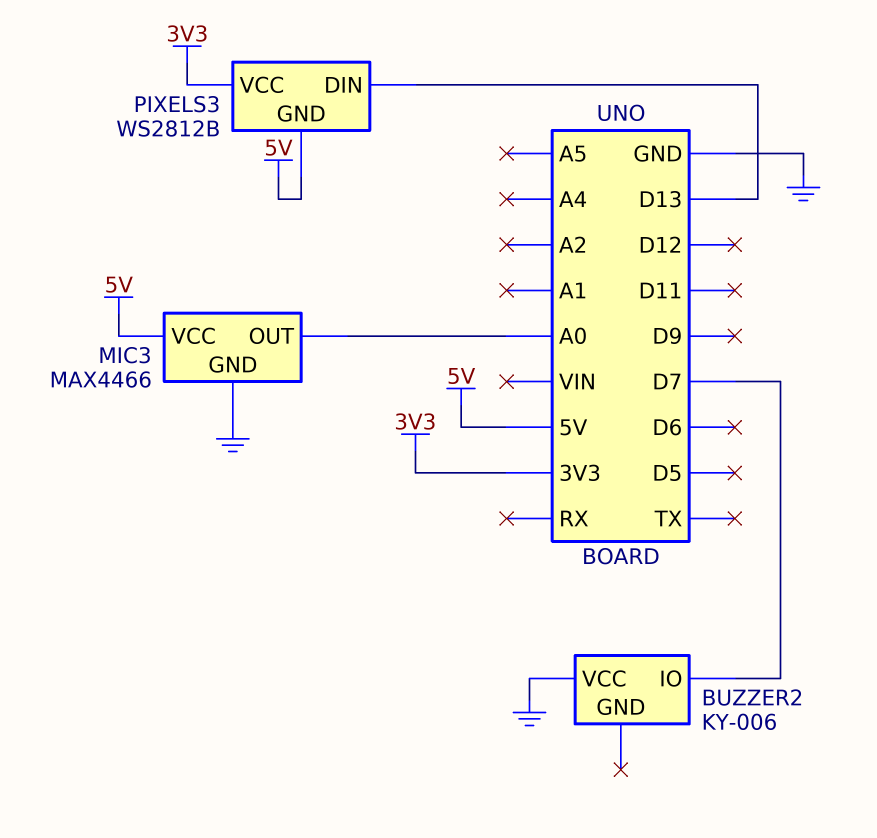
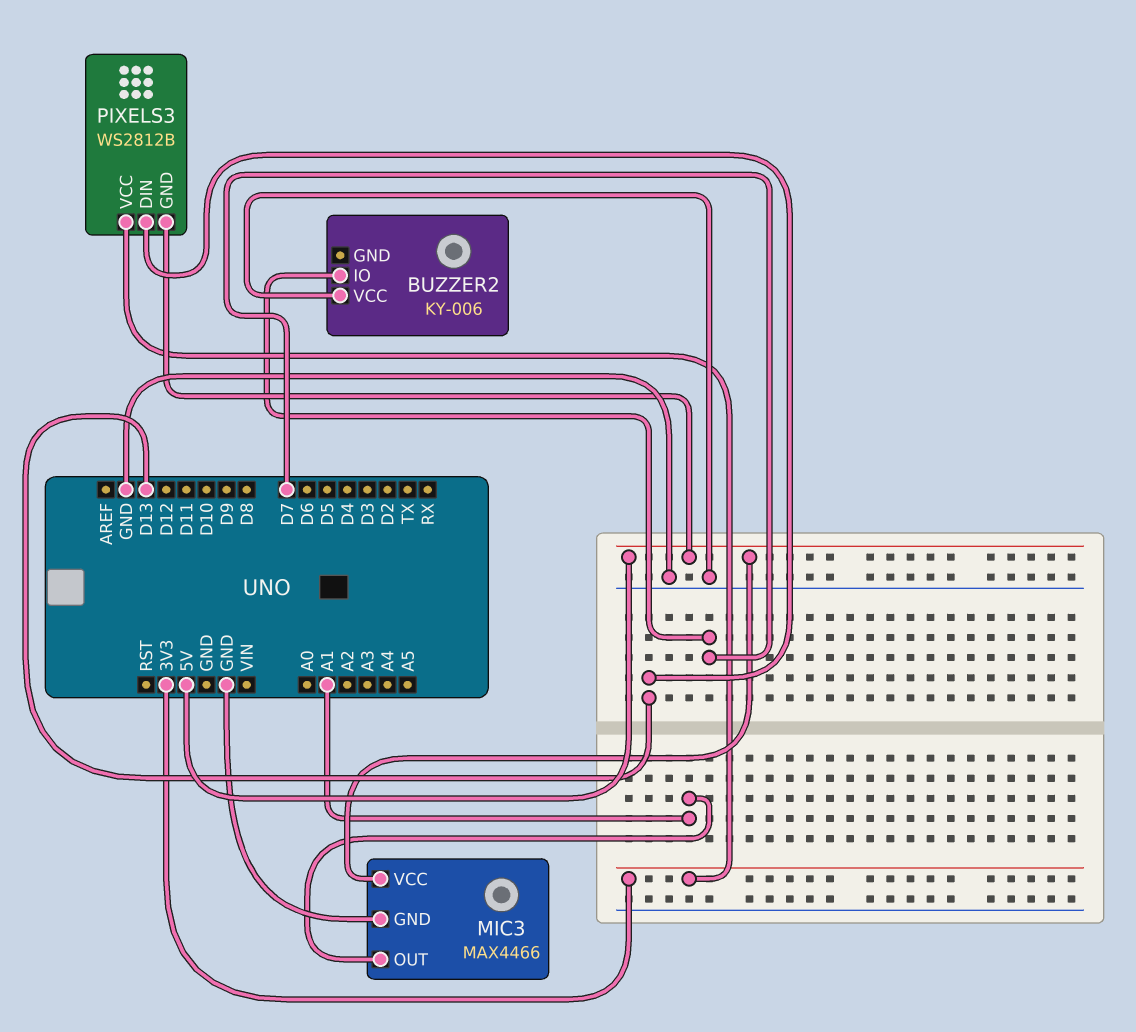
MIC3 pin OUT: A0 -> A1

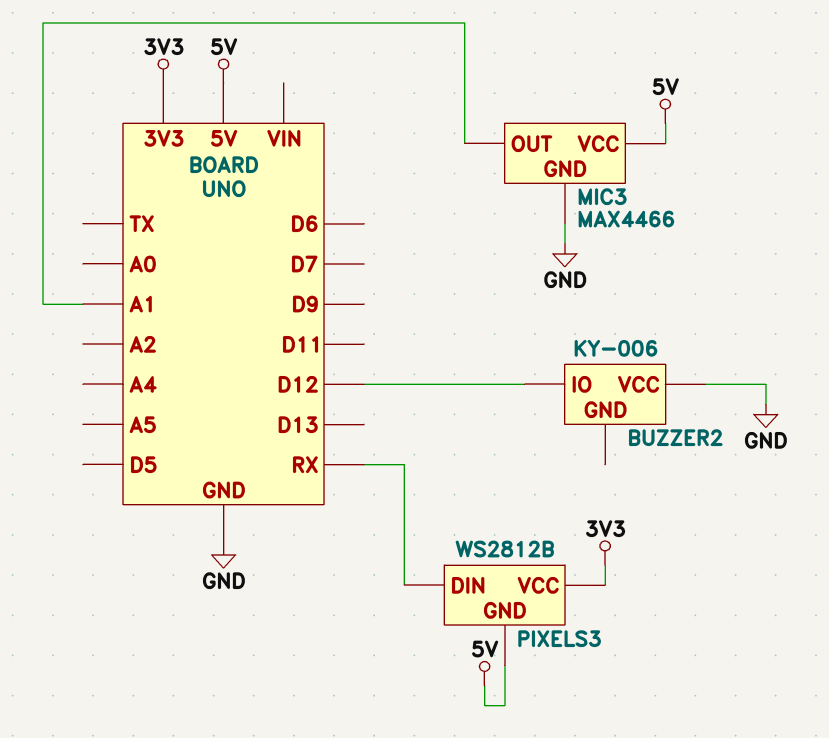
BUZZER2 pin IO: D7 -> D12
PIXELS3 pin DIN: D13 -> RX

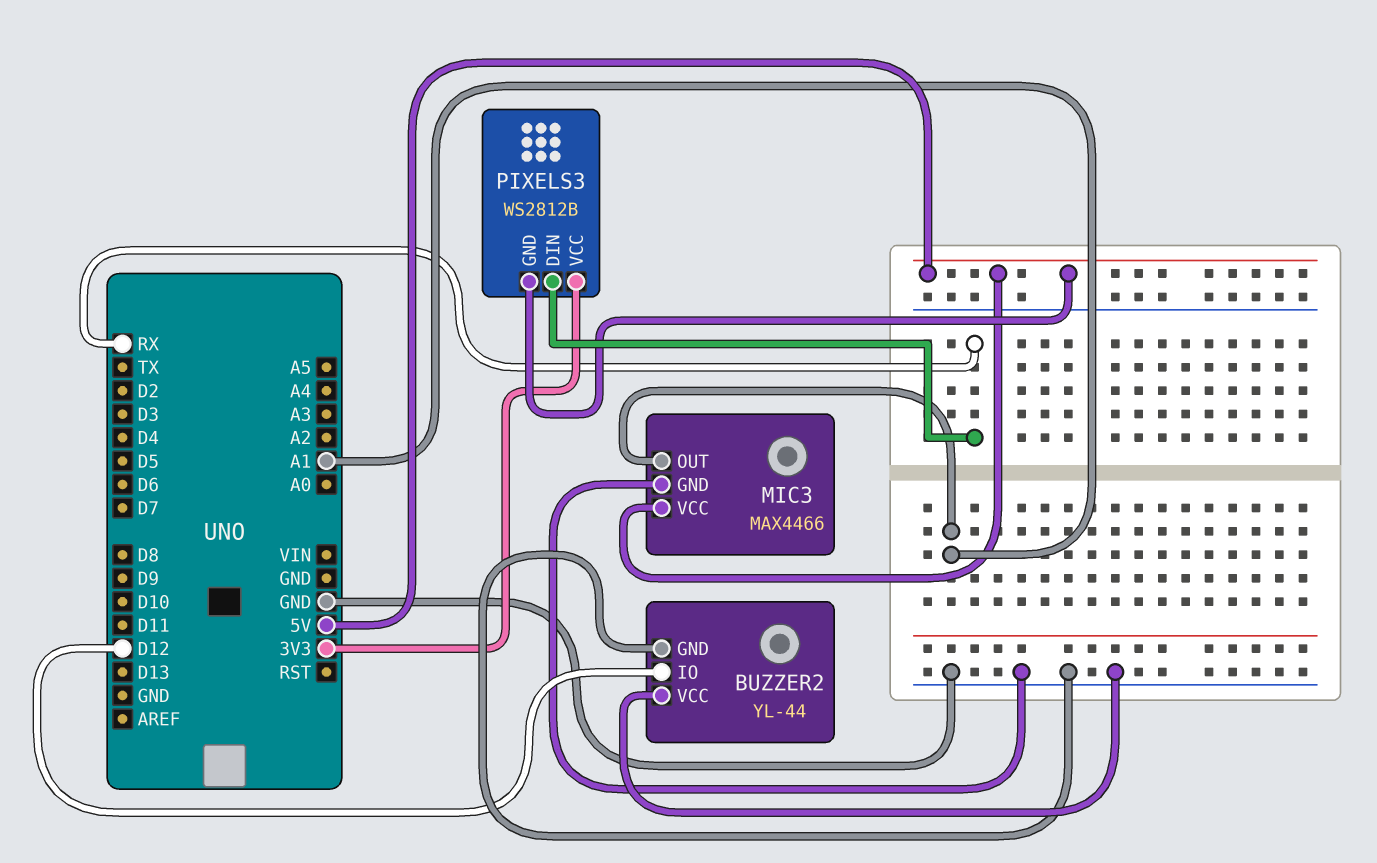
BUZZER2: KY-006 -> YL-44
BUZZER2 pin GND: none -> GND

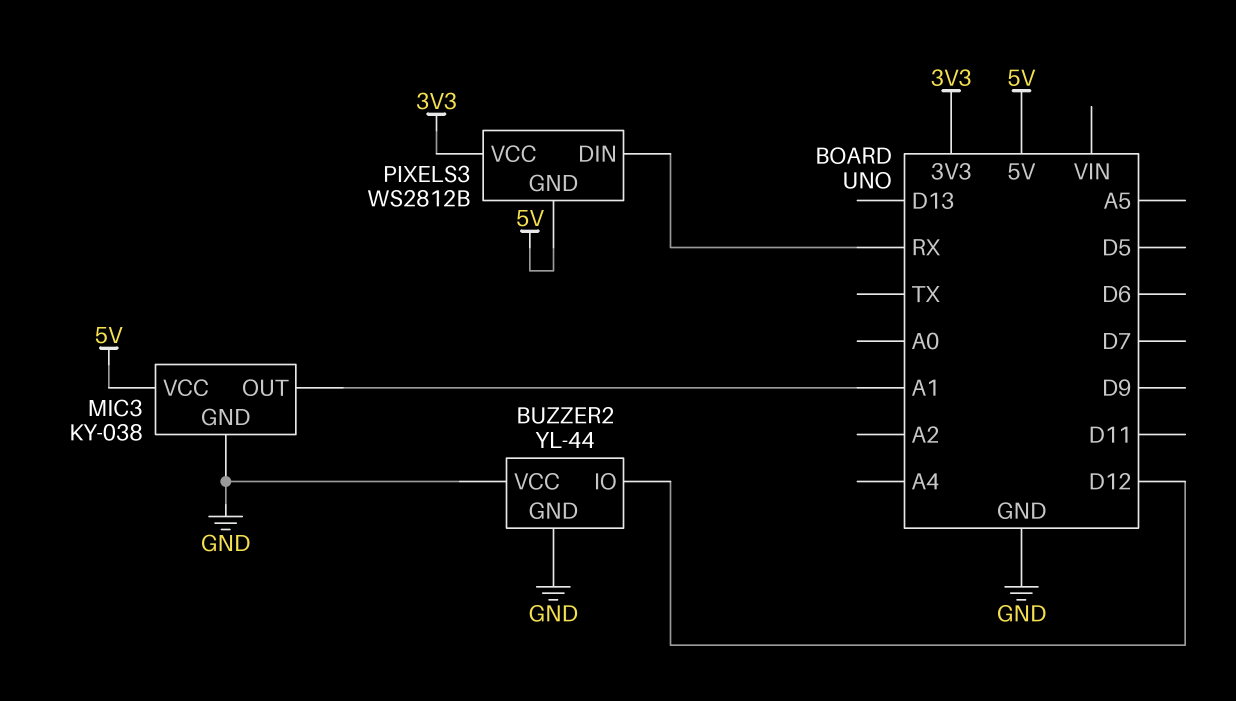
MIC3: MAX4466 -> KY-038

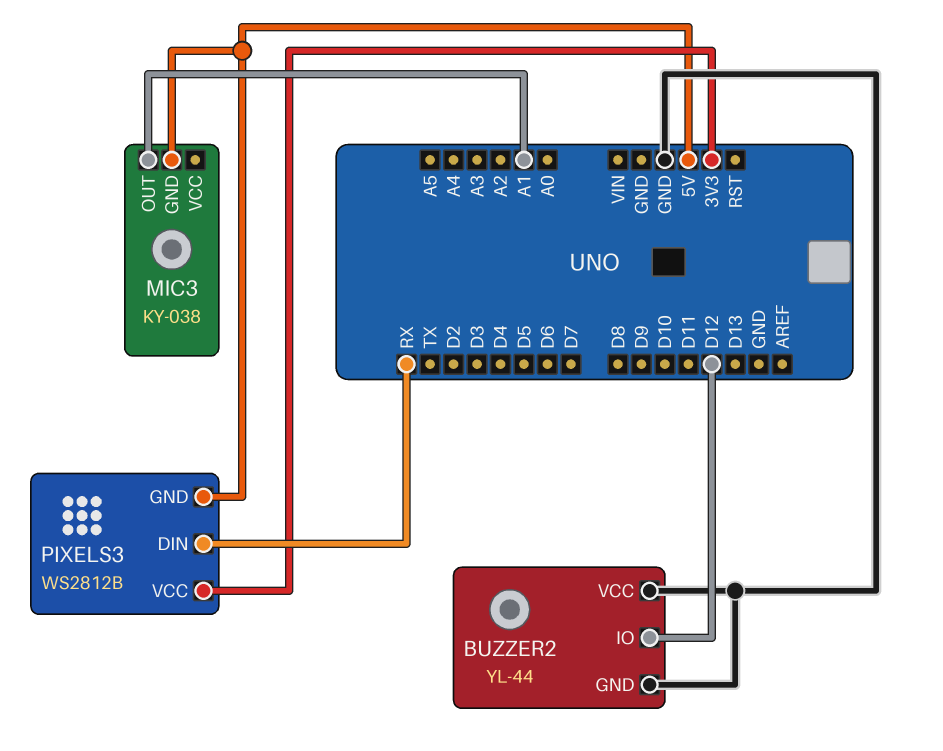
MIC3 pin GND: GND -> 5V
MIC3 pin VCC: 5V -> none

